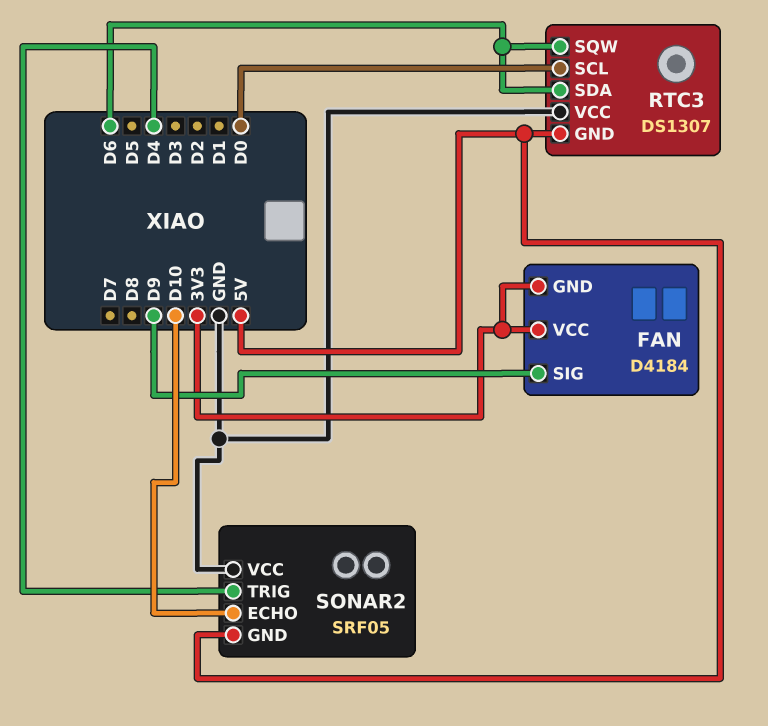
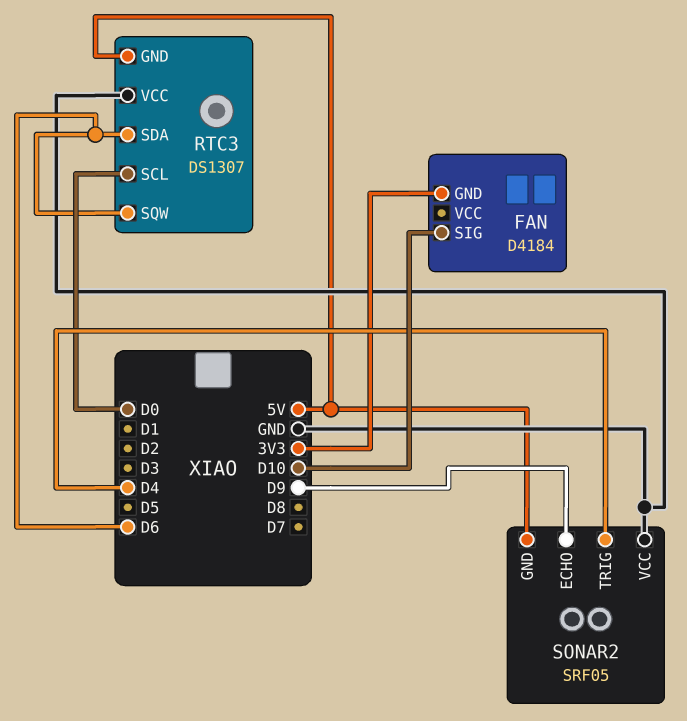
FAN pin SIG: D9 -> D10
FAN pin VCC: 3V3 -> none
SONAR2 pin ECHO: D10 -> D9

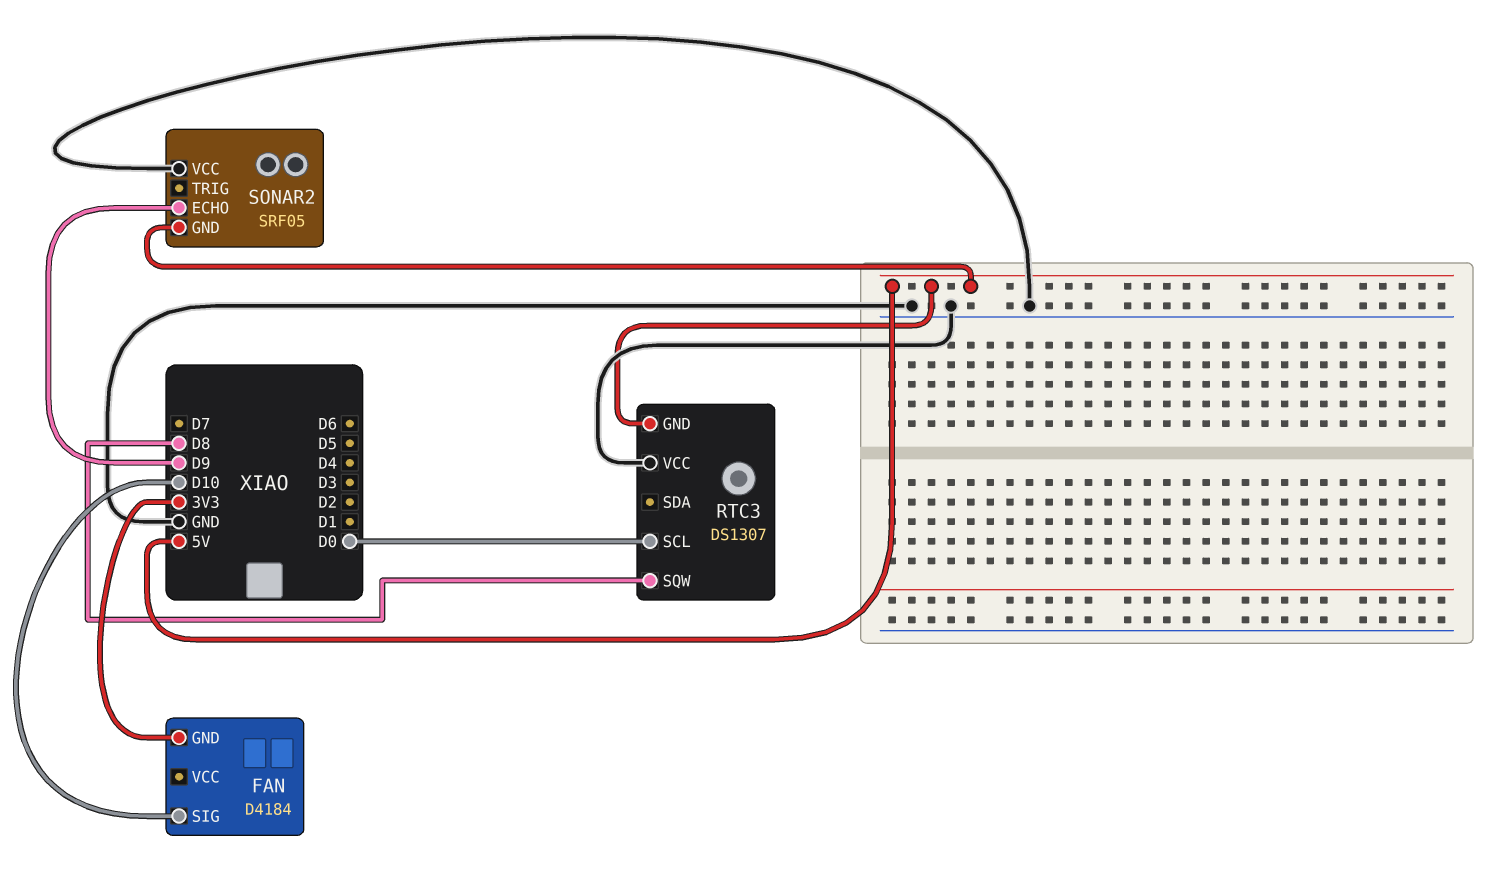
RTC3 pin SDA: D6 -> none
RTC3 pin SQW: D6 -> D8
SONAR2 pin TRIG: D4 -> none

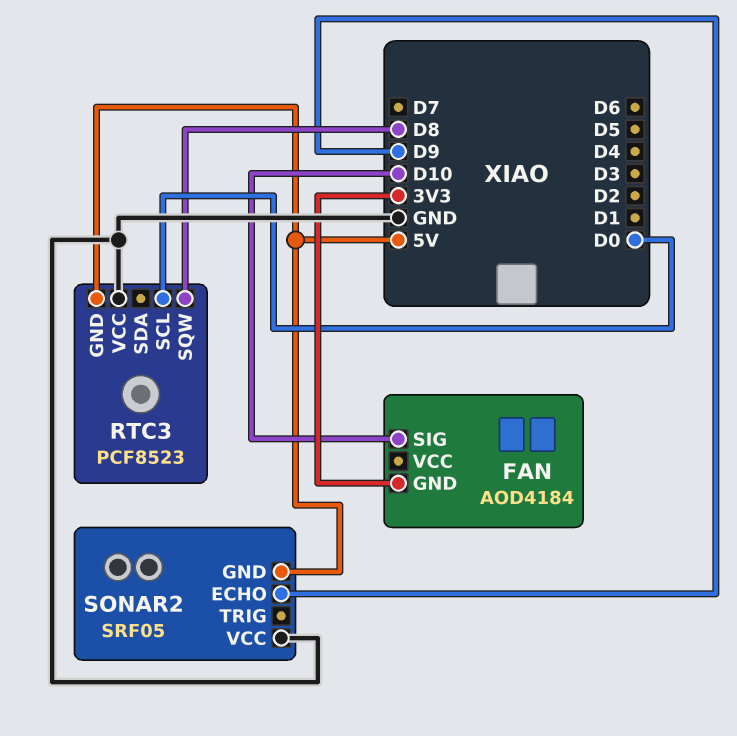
FAN: D4184 -> AOD4184
RTC3: DS1307 -> PCF8523

